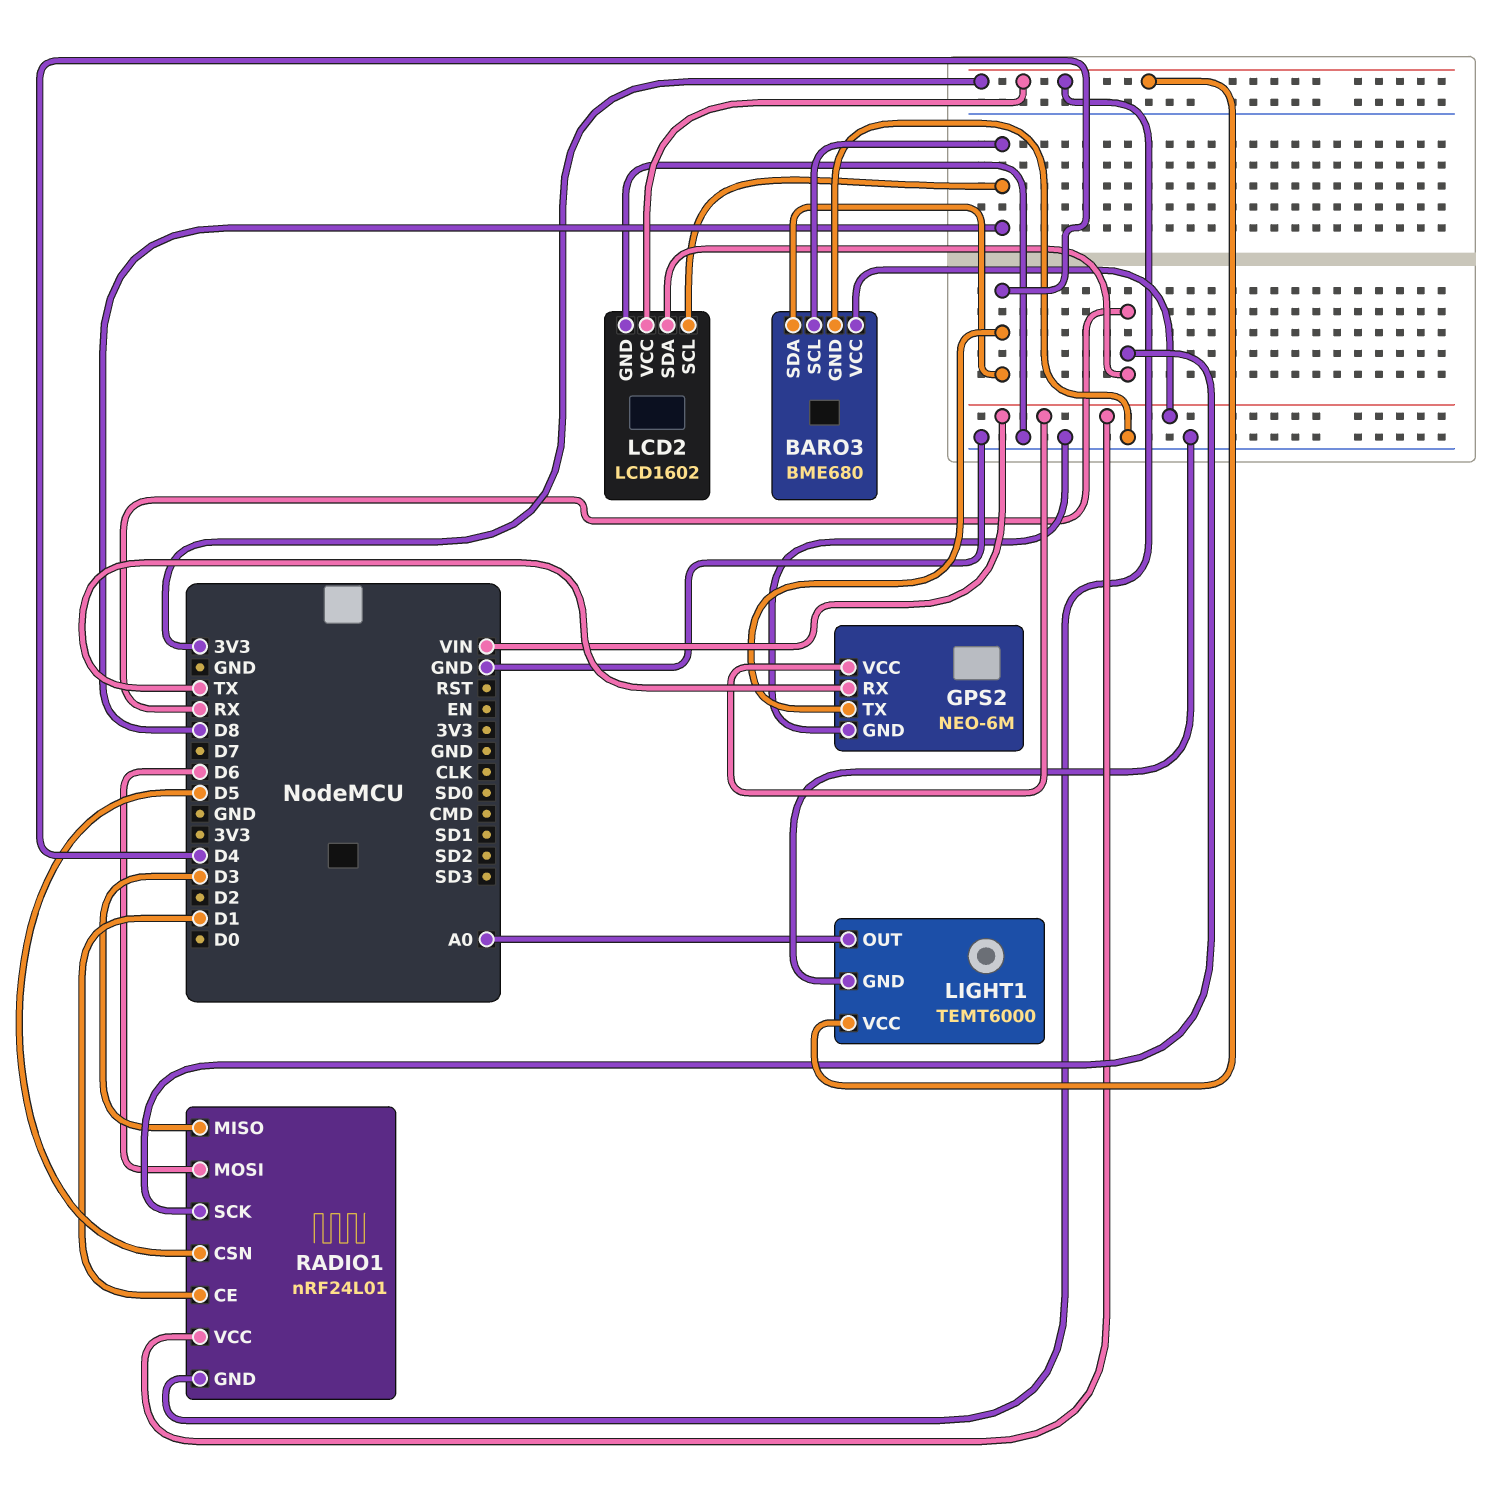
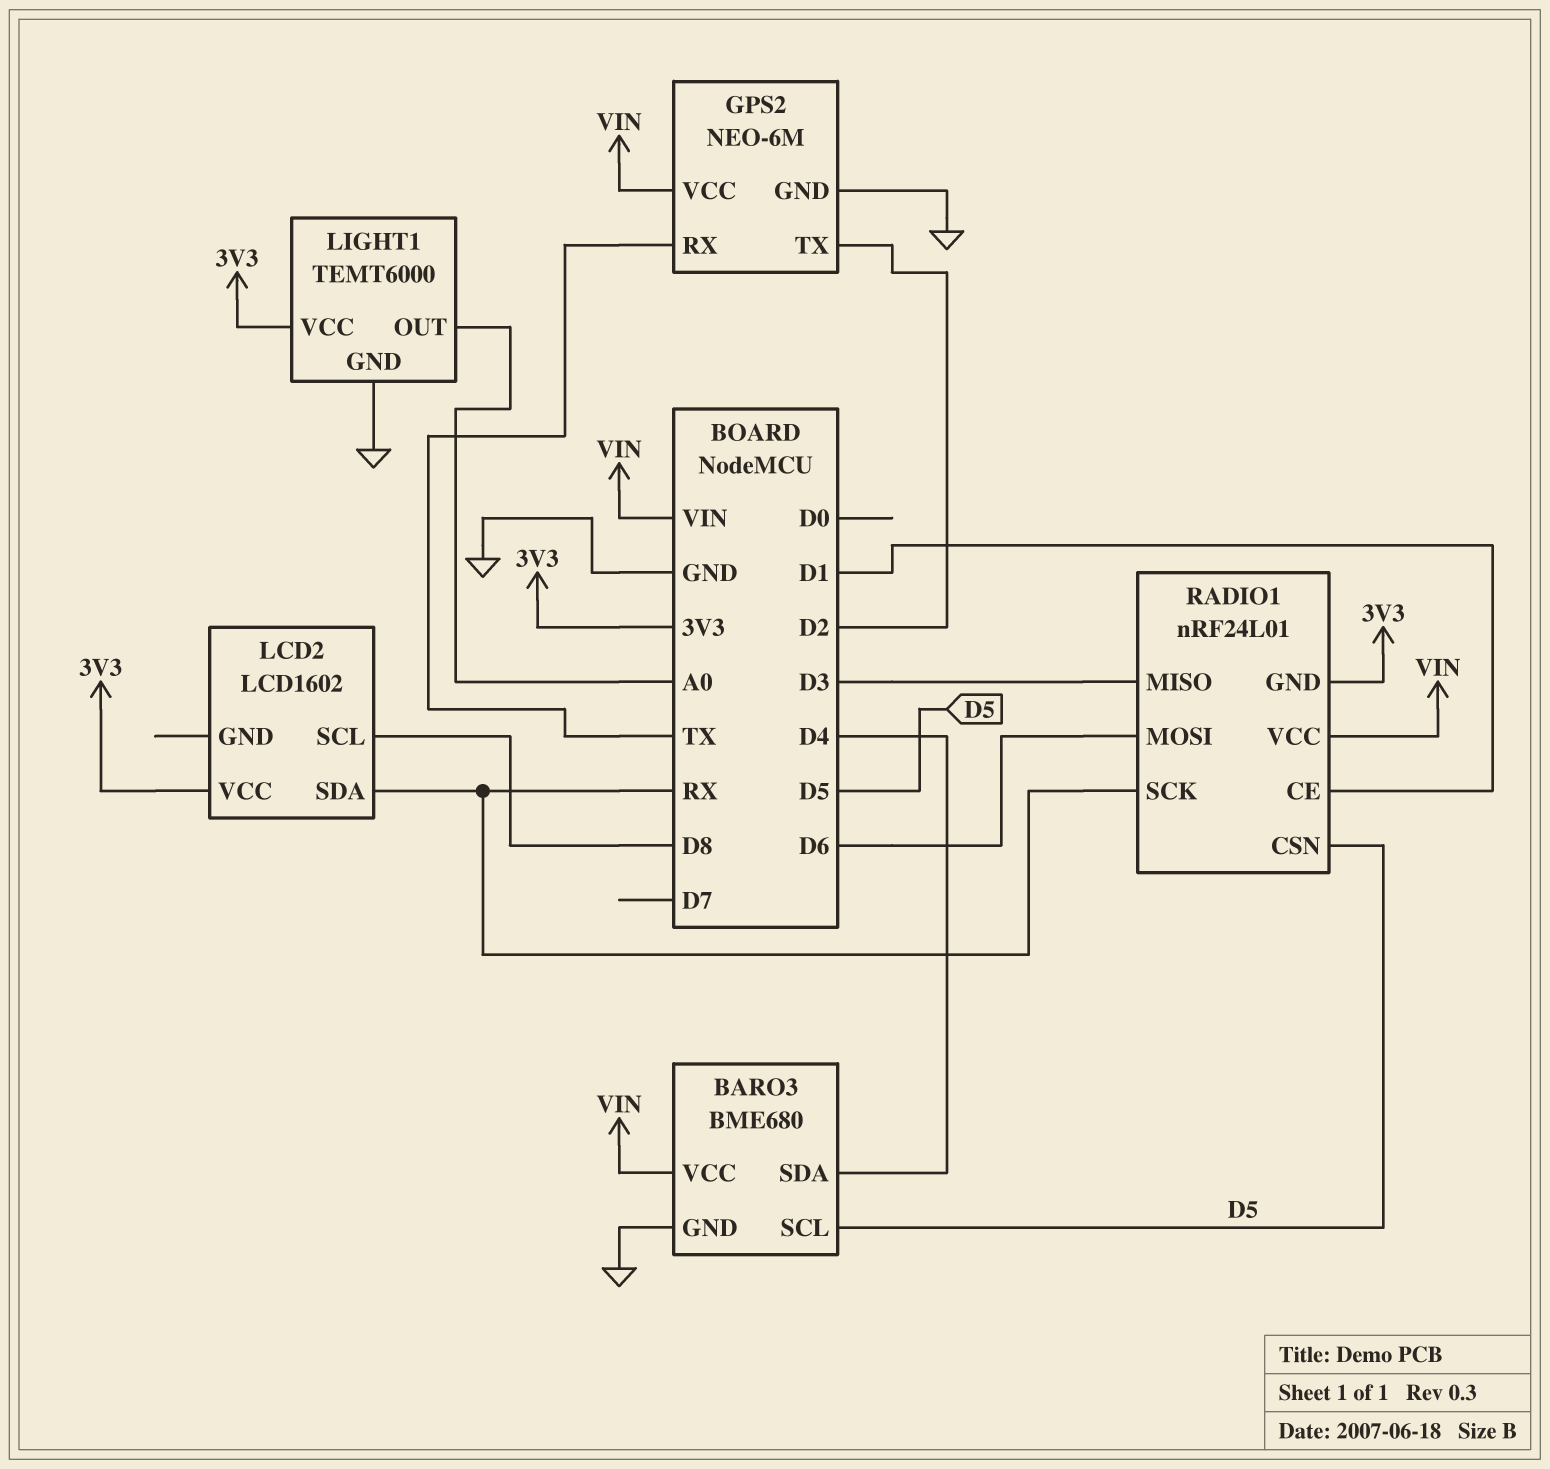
BARO3 pin SCL: D8 -> D5
GPS2 pin TX: D4 -> D2
LCD2 pin GND: GND -> none

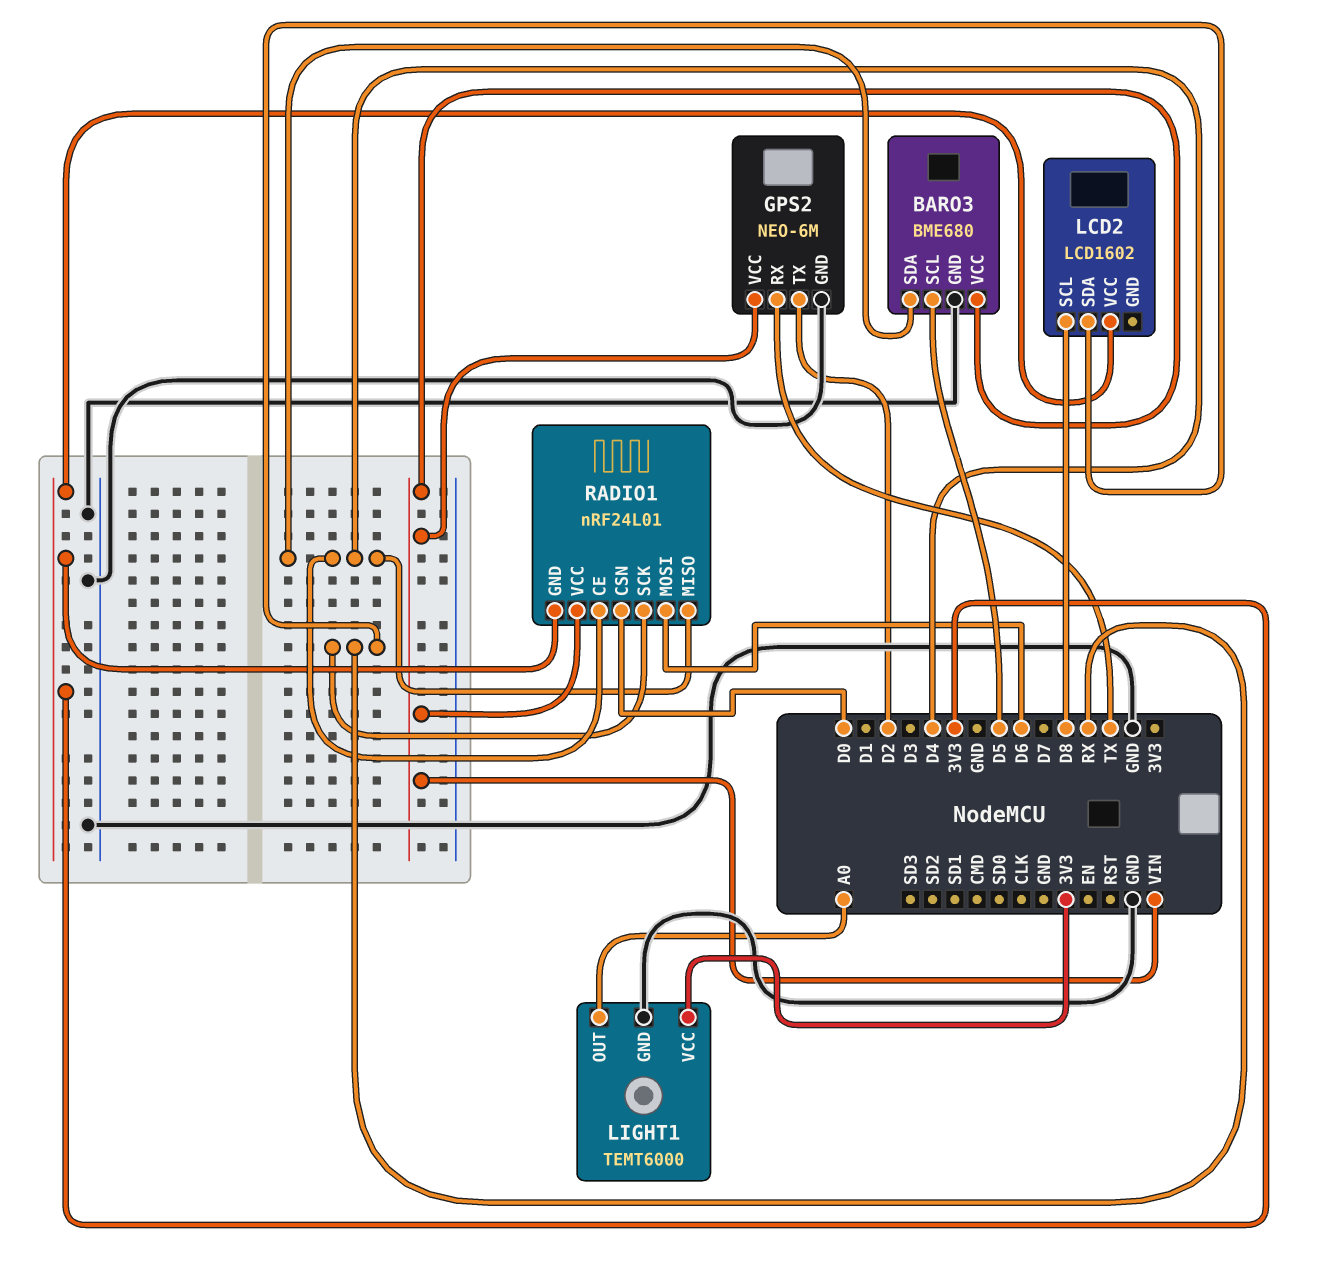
RADIO1 pin CE: D1 -> D4
RADIO1 pin CSN: D5 -> D0
RADIO1 pin MISO: D3 -> D4

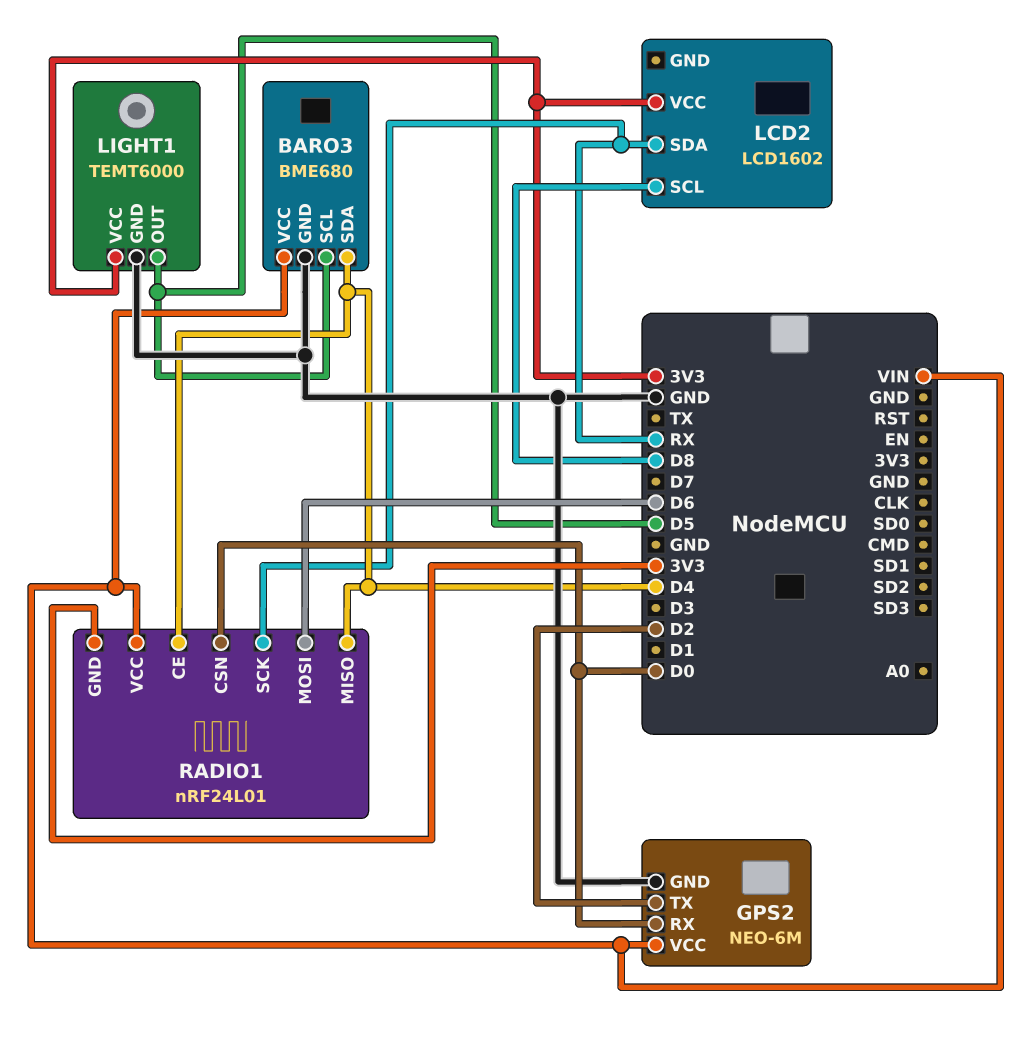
GPS2 pin RX: TX -> D0
LIGHT1 pin OUT: A0 -> D5

